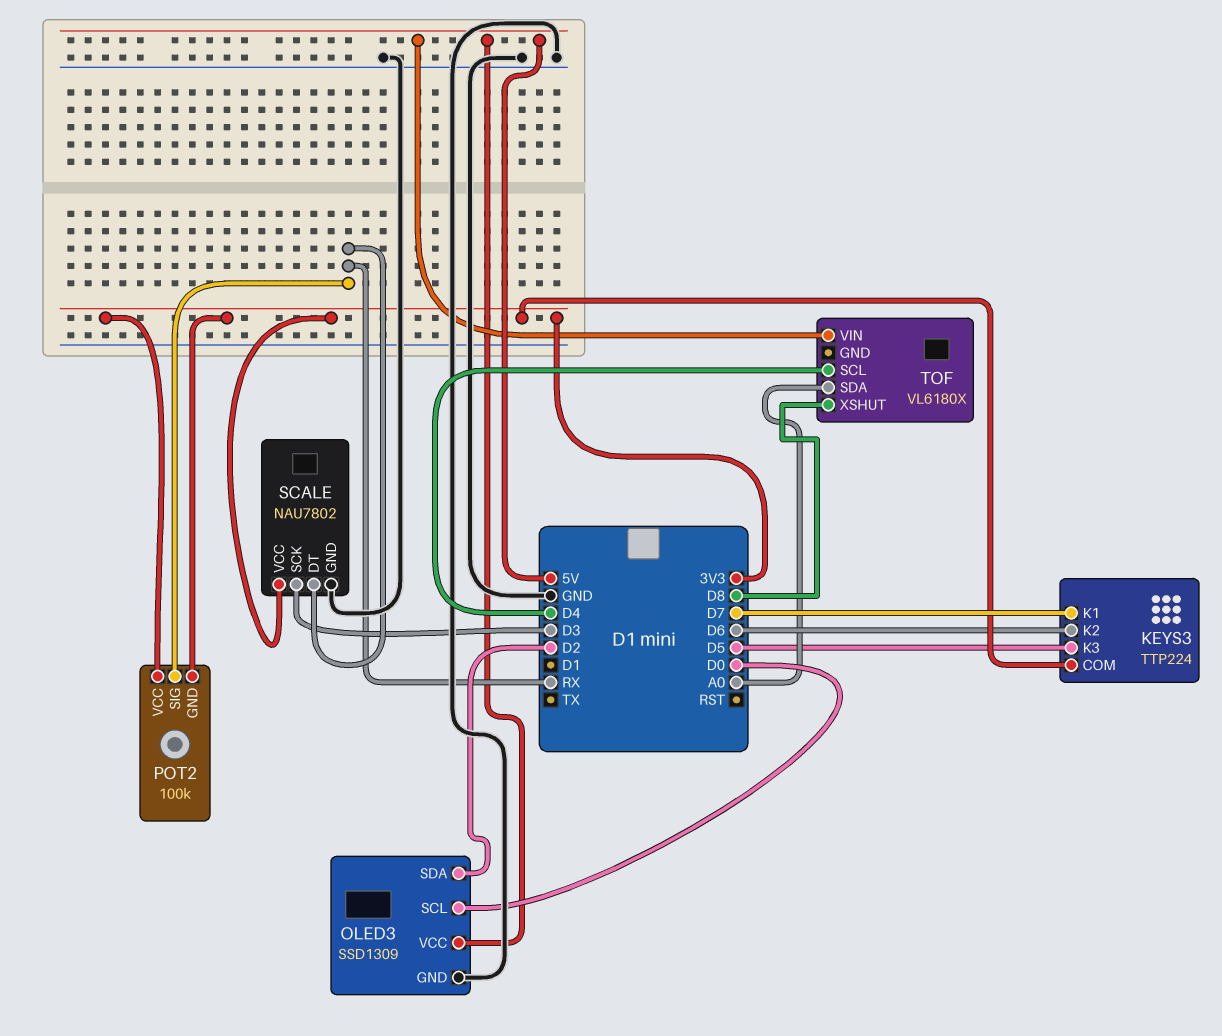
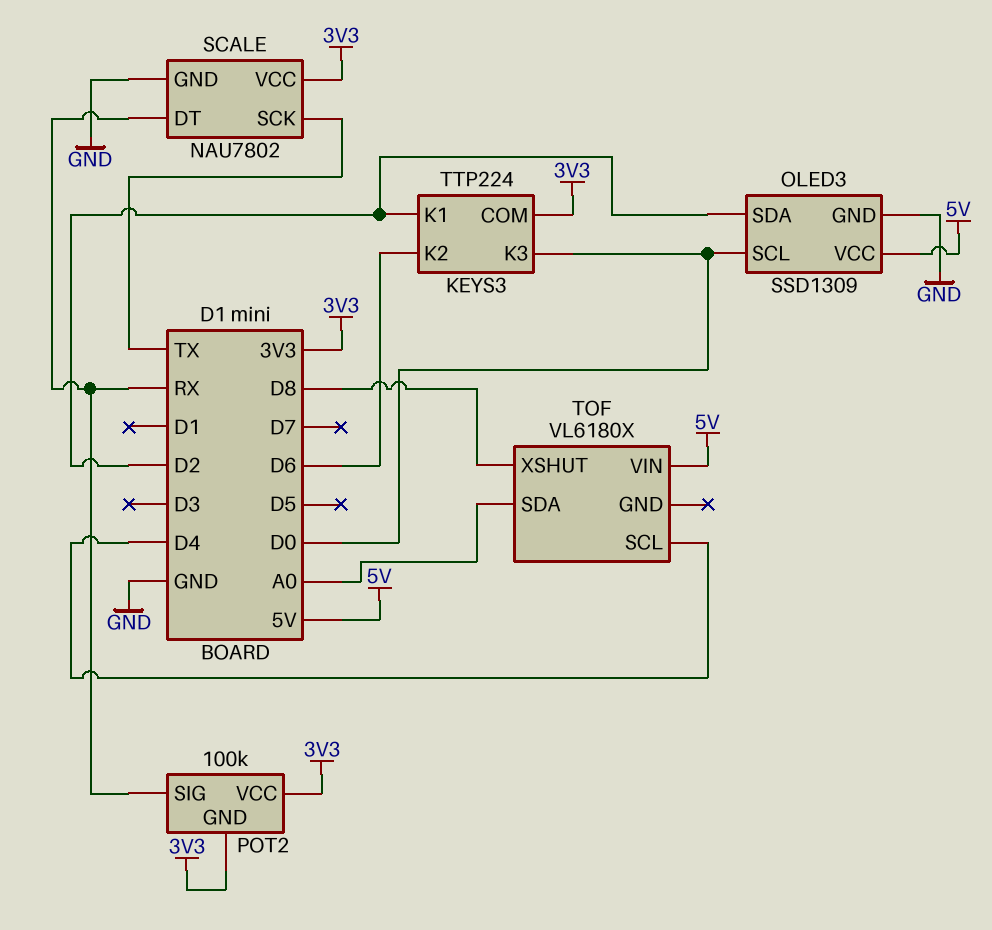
KEYS3 pin K1: D7 -> D2
KEYS3 pin K3: D5 -> D0
SCALE pin SCK: D3 -> TX

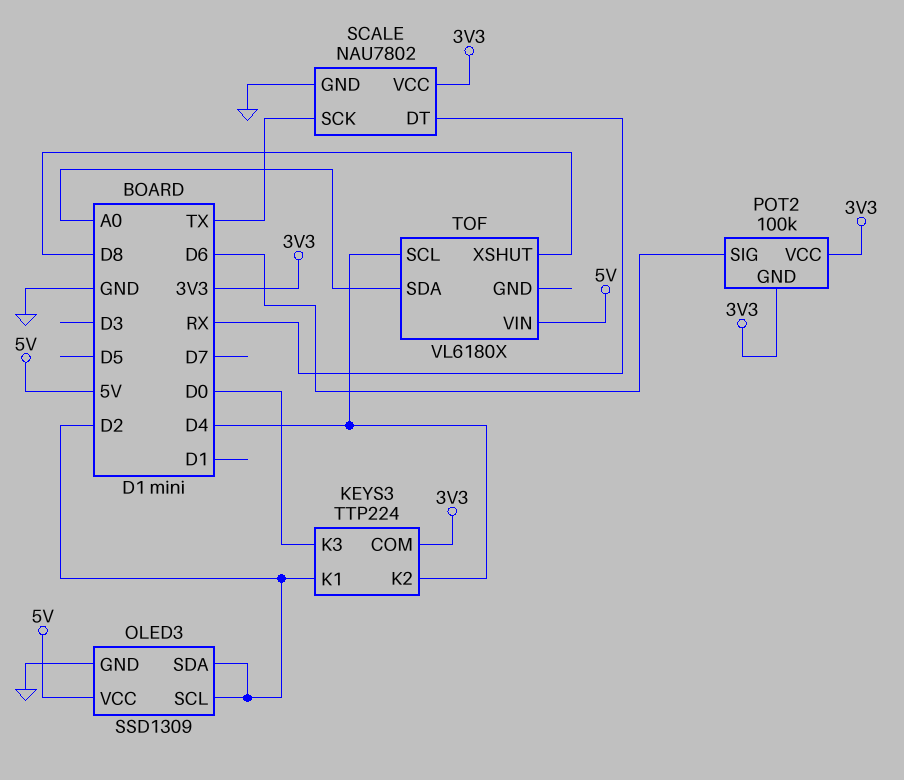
KEYS3 pin K2: D6 -> D4
OLED3 pin SCL: D0 -> D2
POT2 pin SIG: RX -> D6

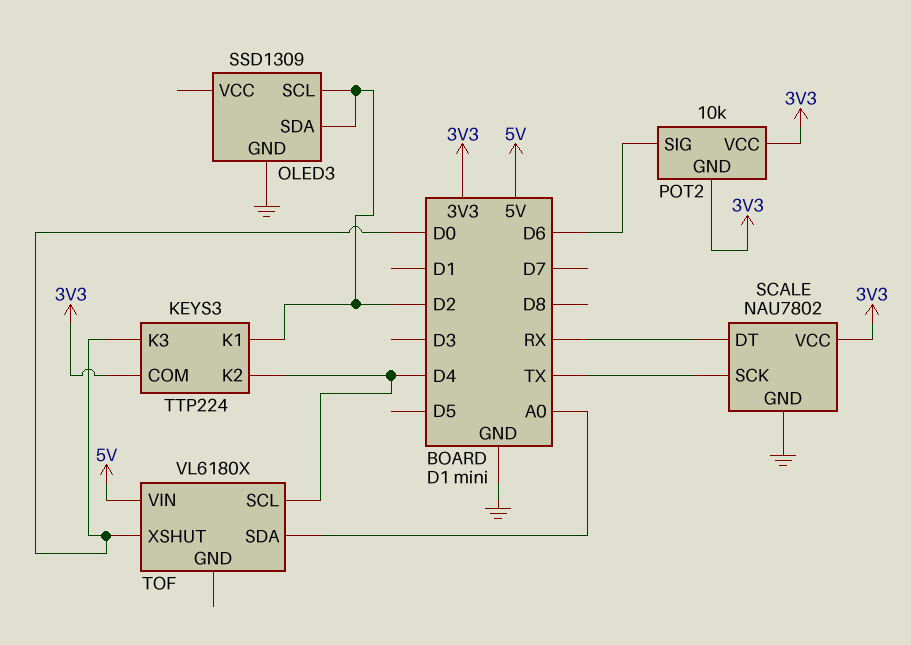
OLED3 pin VCC: 5V -> none
POT2: 100k -> 10k
TOF pin XSHUT: D8 -> D0

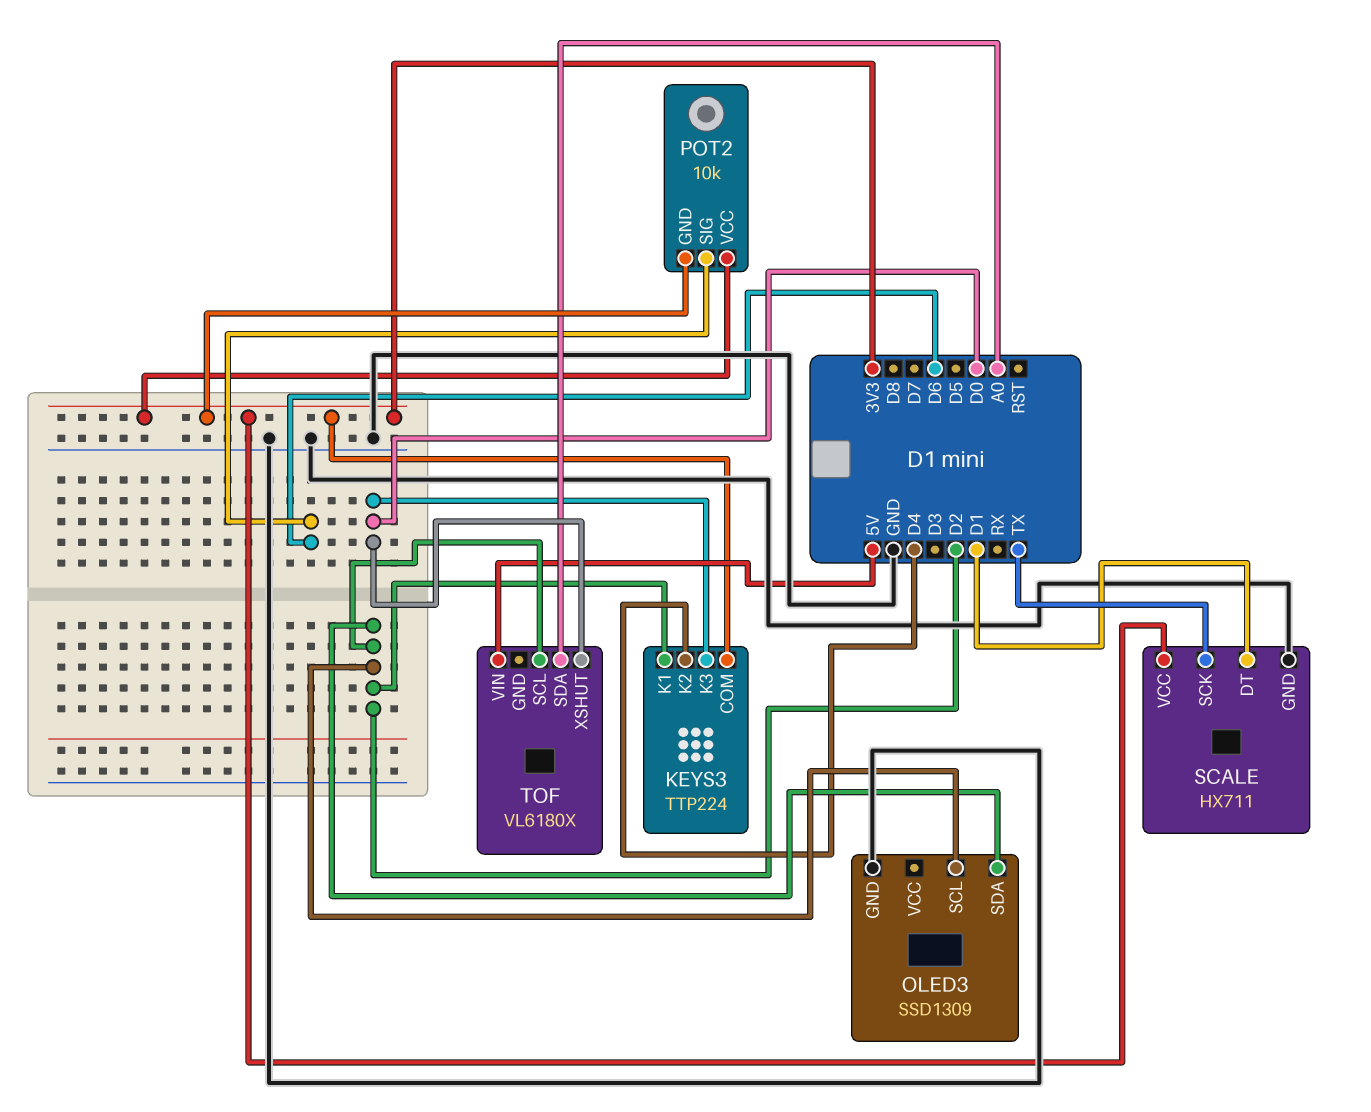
SCALE: NAU7802 -> HX711
SCALE pin DT: RX -> D1
TOF pin SCL: D4 -> D2

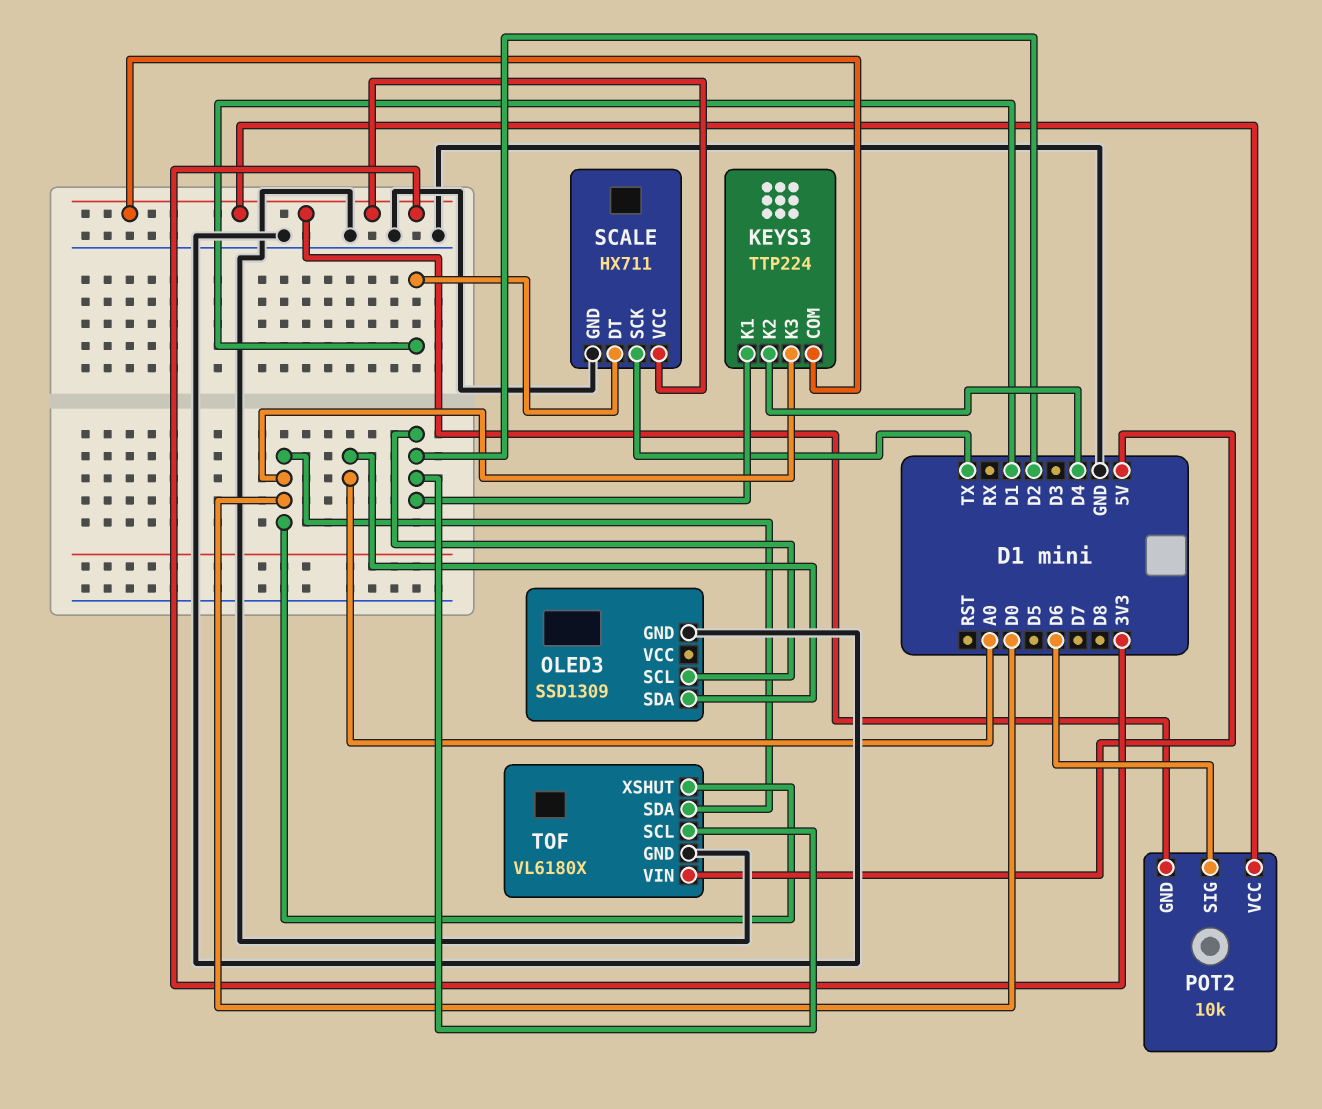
OLED3 pin SDA: D2 -> A0
TOF pin GND: none -> GND
TOF pin SDA: A0 -> D0

